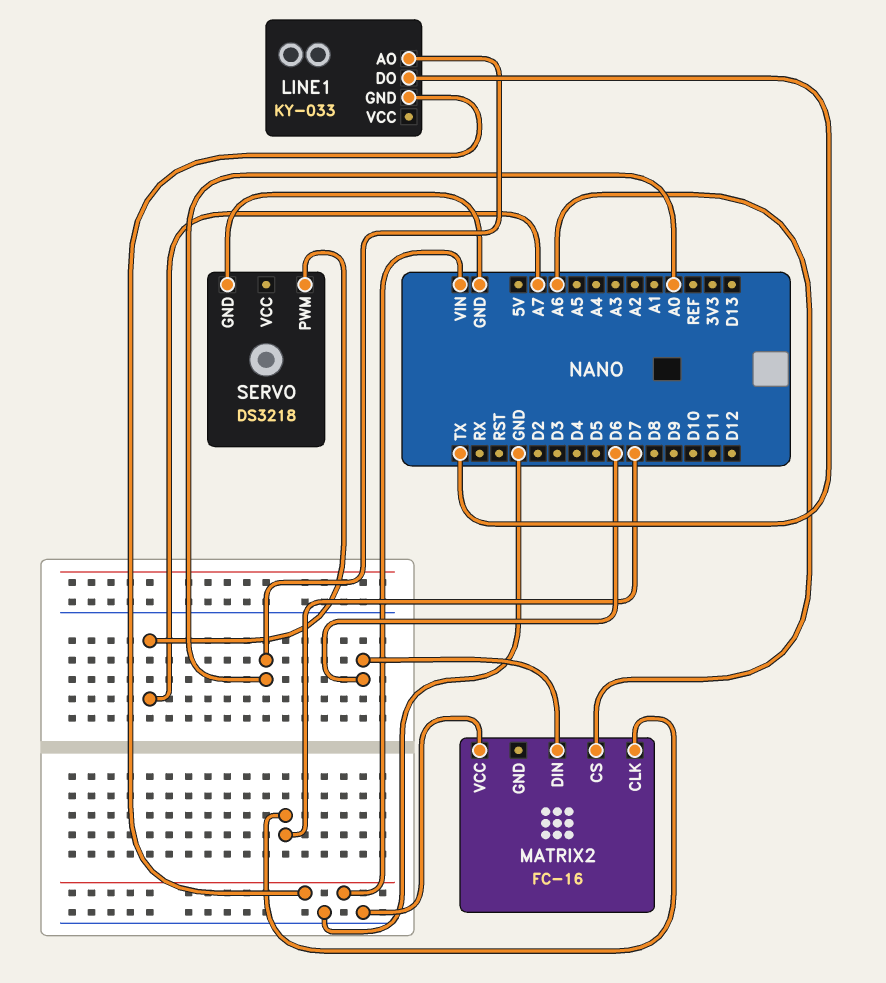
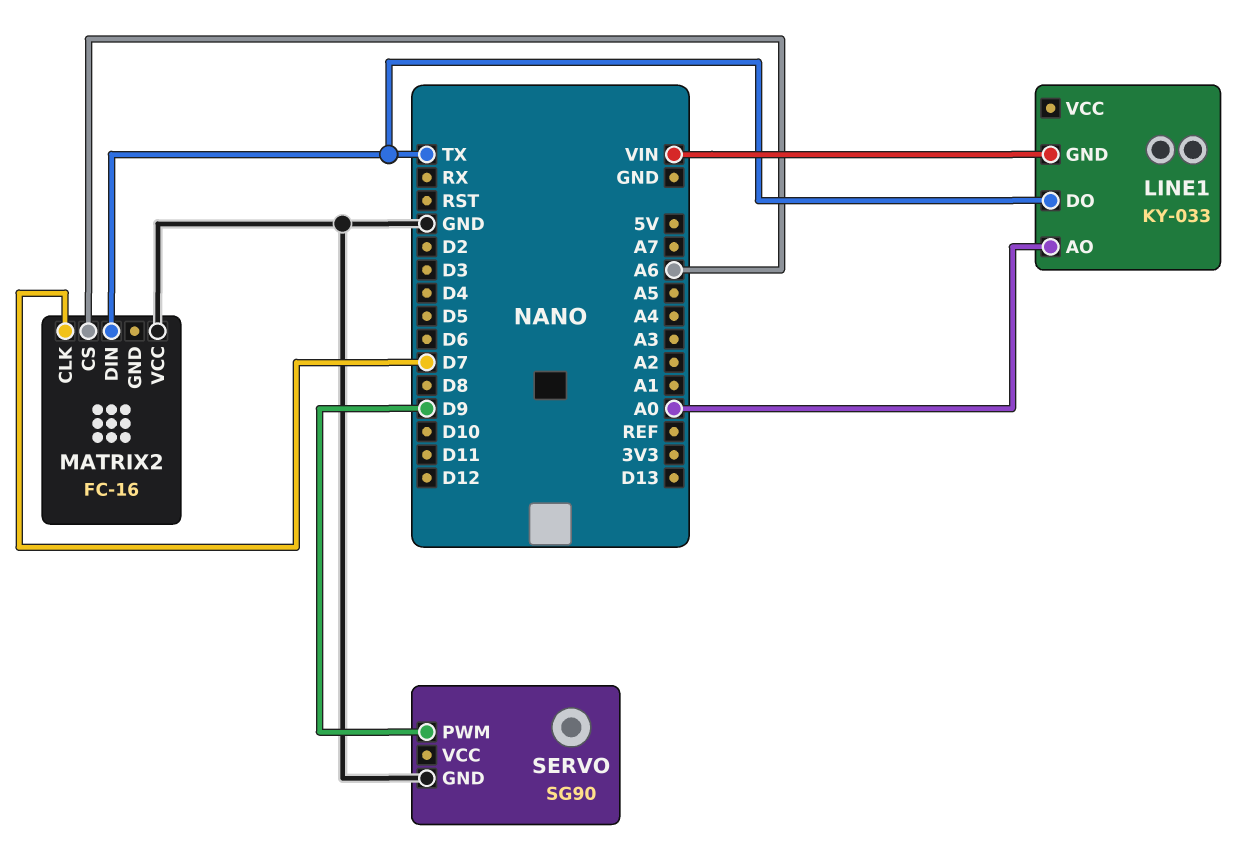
MATRIX2 pin DIN: D6 -> TX
SERVO: DS3218 -> SG90
SERVO pin PWM: A7 -> D9

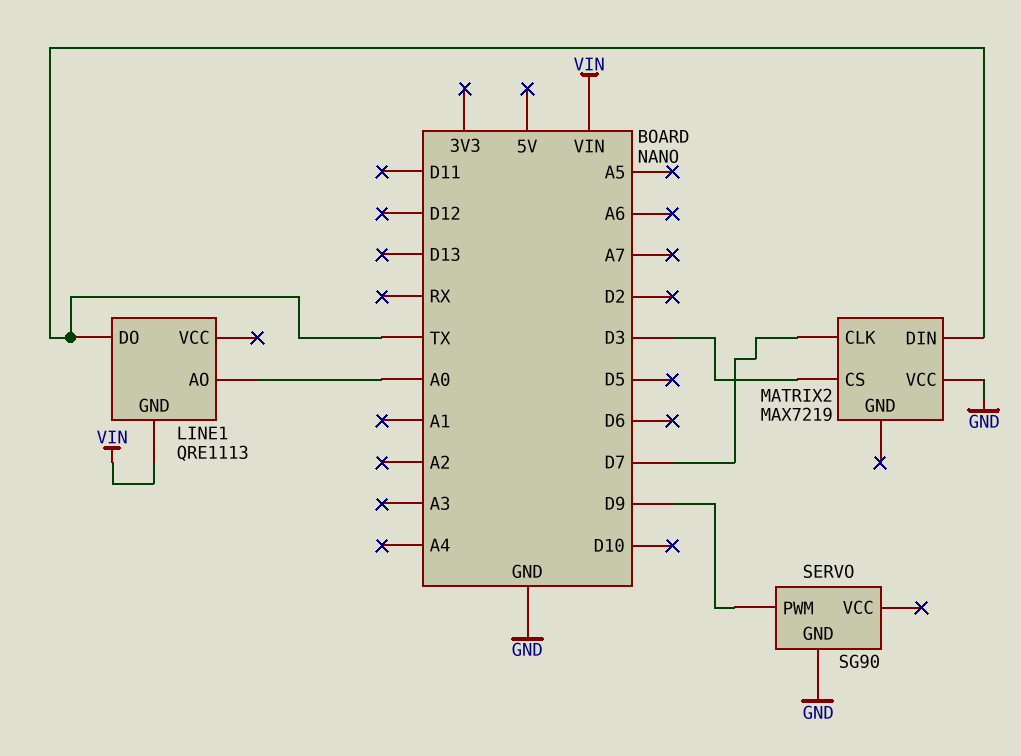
LINE1: KY-033 -> QRE1113
MATRIX2: FC-16 -> MAX7219
MATRIX2 pin CS: A6 -> D3

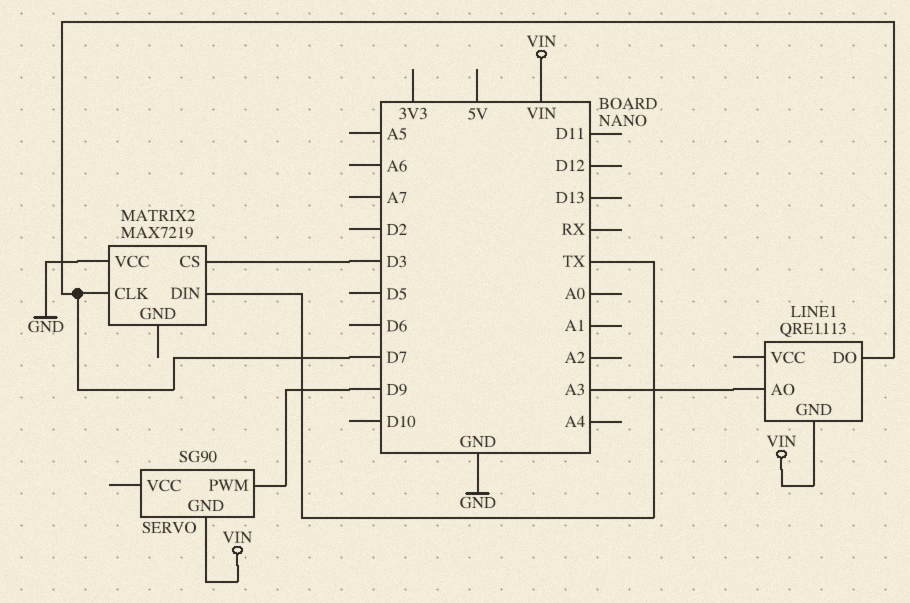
LINE1 pin AO: A0 -> A3
LINE1 pin DO: TX -> D7
SERVO pin GND: GND -> VIN

